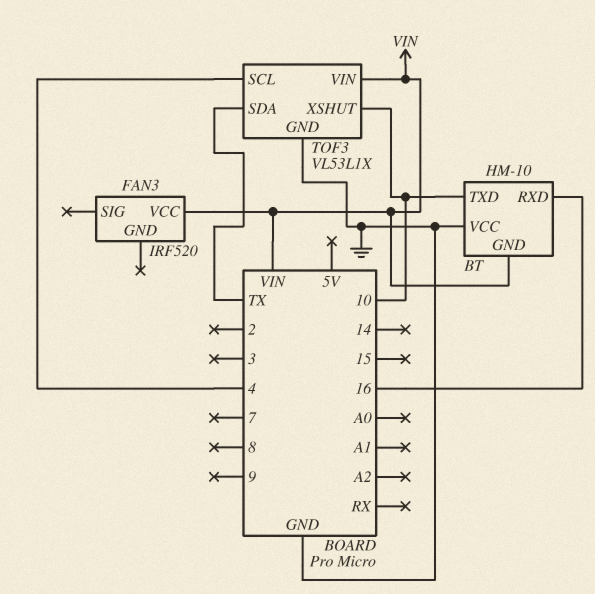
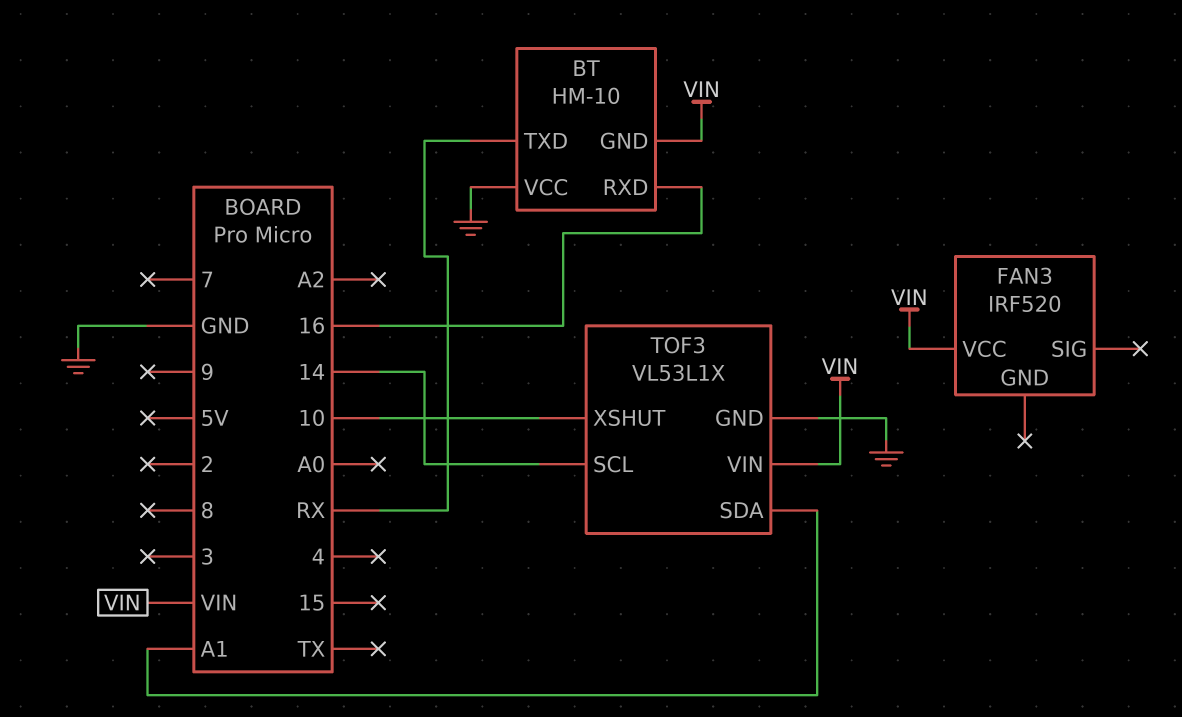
BT pin TXD: 10 -> RX
TOF3 pin SCL: 4 -> 14
TOF3 pin SDA: TX -> A1

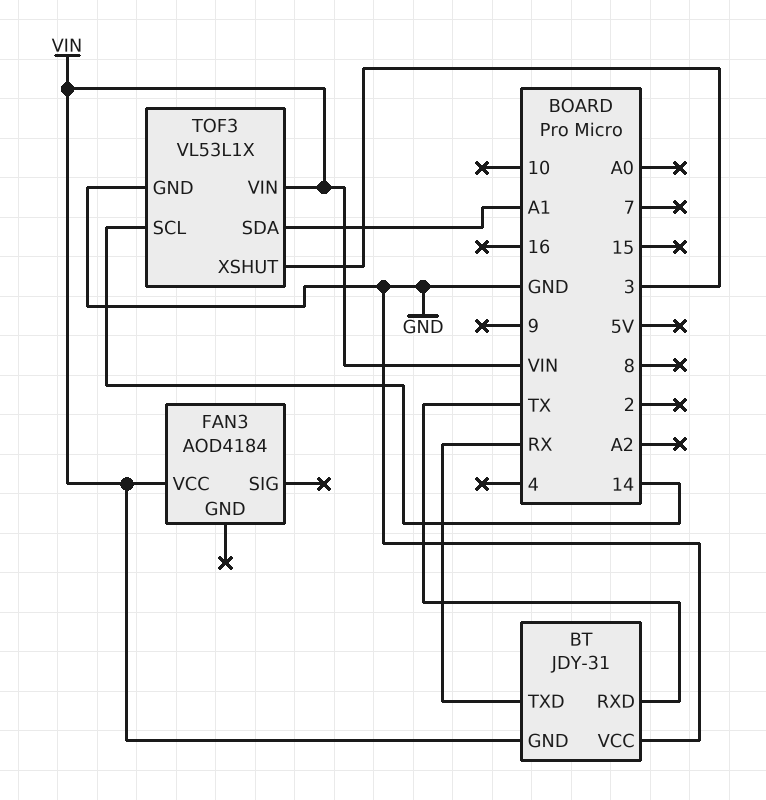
BT: HM-10 -> JDY-31
BT pin RXD: 16 -> TX
FAN3: IRF520 -> AOD4184
TOF3 pin XSHUT: 10 -> 3

